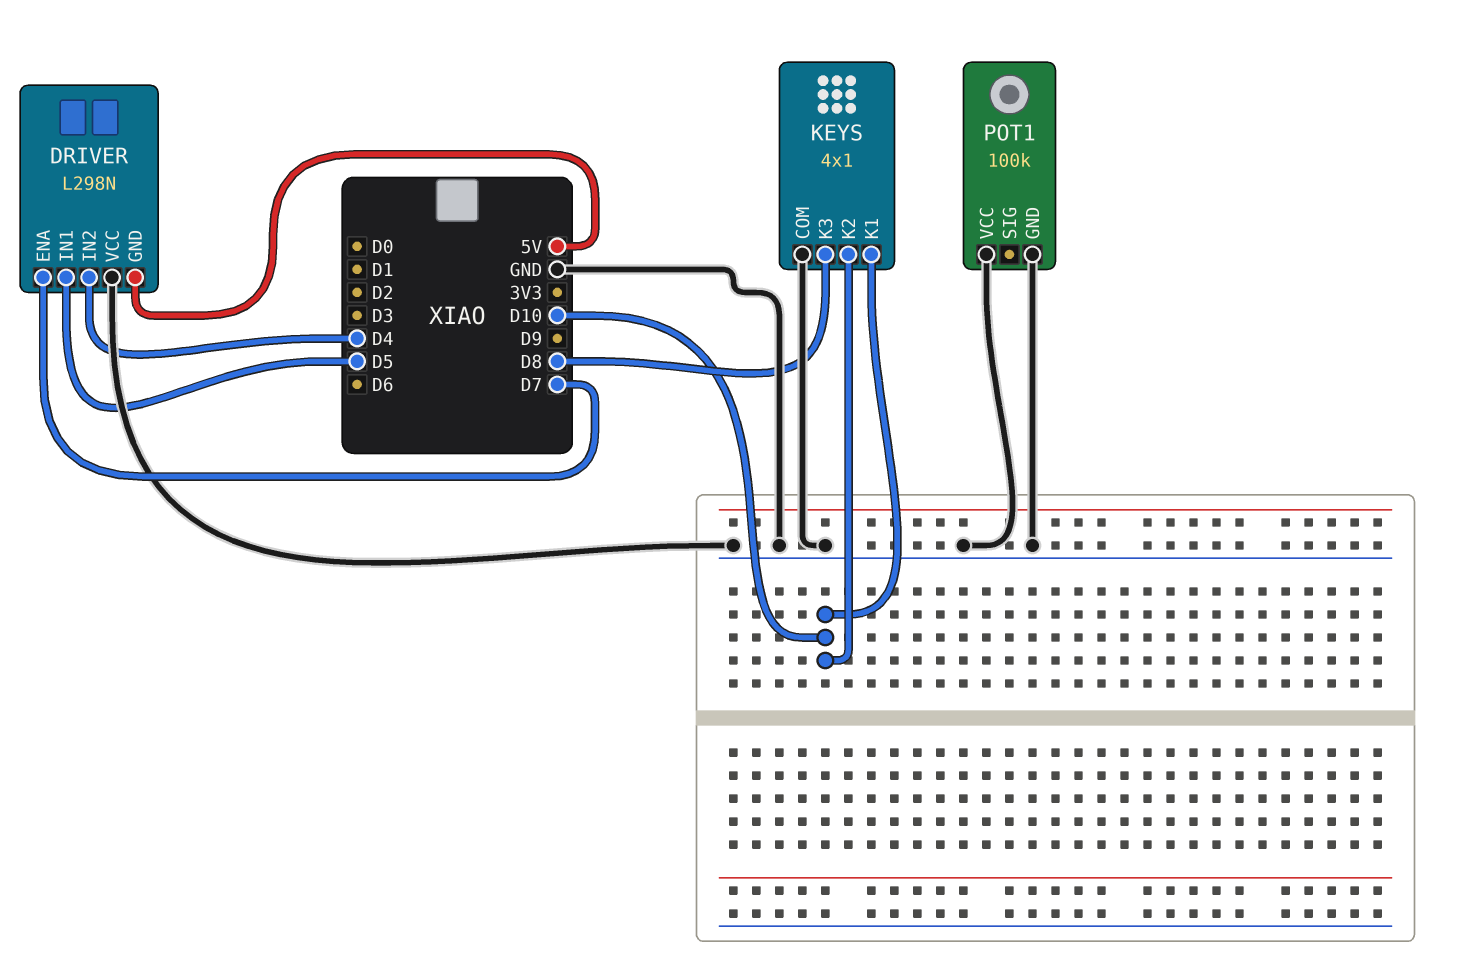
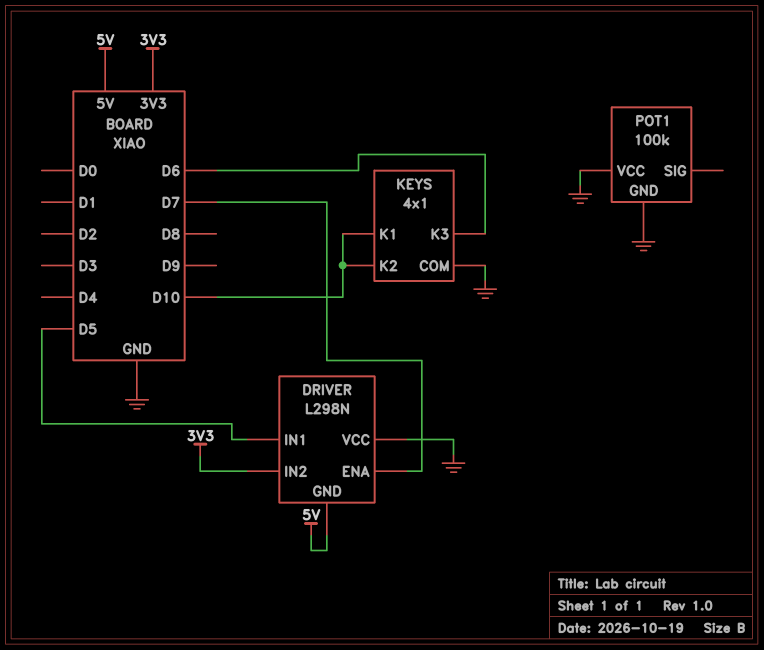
DRIVER pin IN2: D4 -> 3V3
KEYS pin K3: D8 -> D6

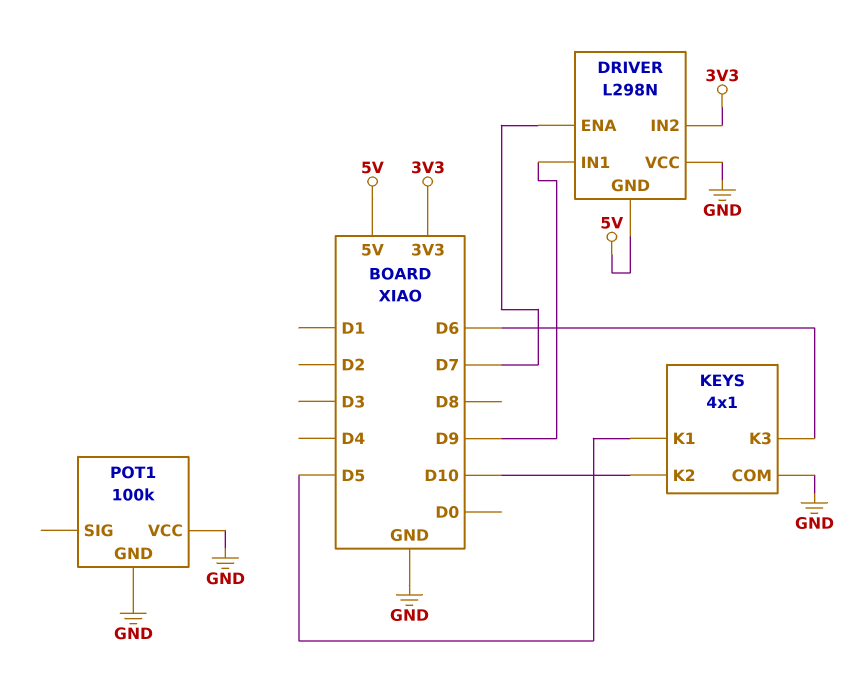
DRIVER pin IN1: D5 -> D9
KEYS pin K1: D10 -> D5

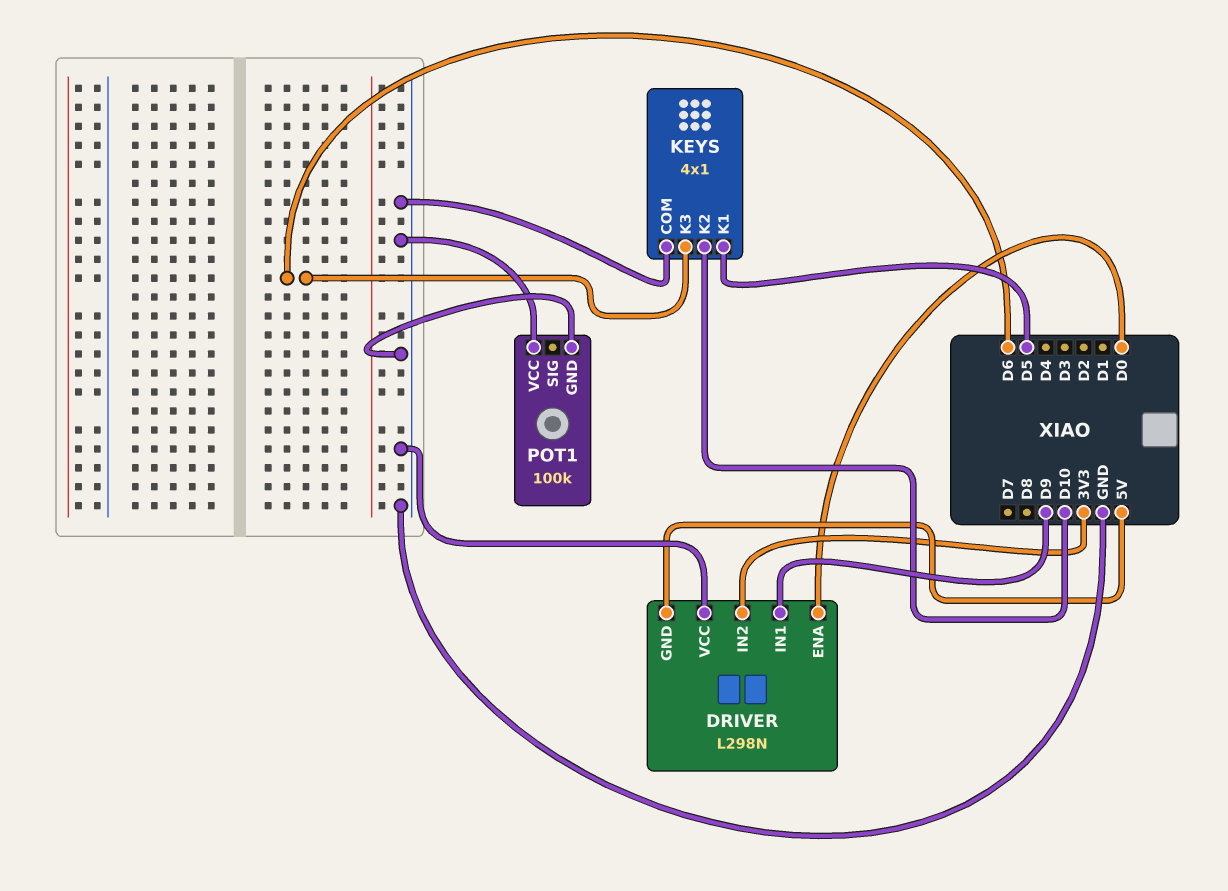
DRIVER pin ENA: D7 -> D0

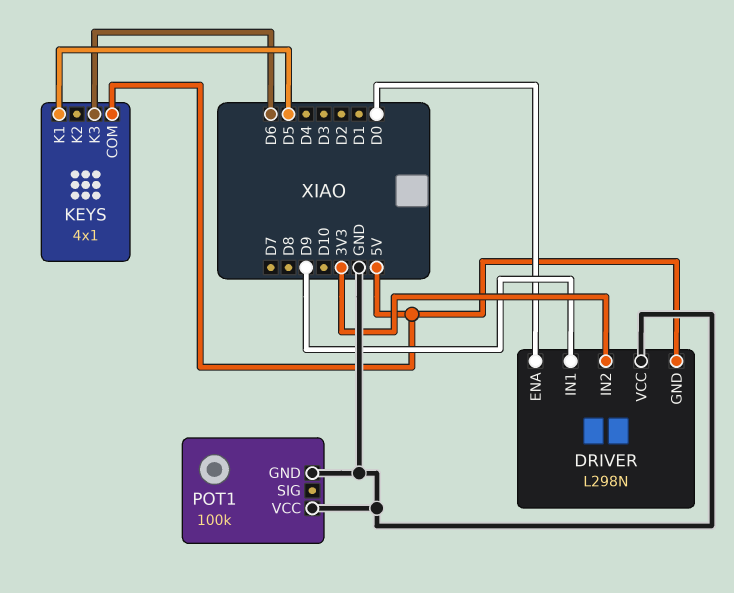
KEYS pin COM: GND -> 5V
KEYS pin K2: D10 -> none

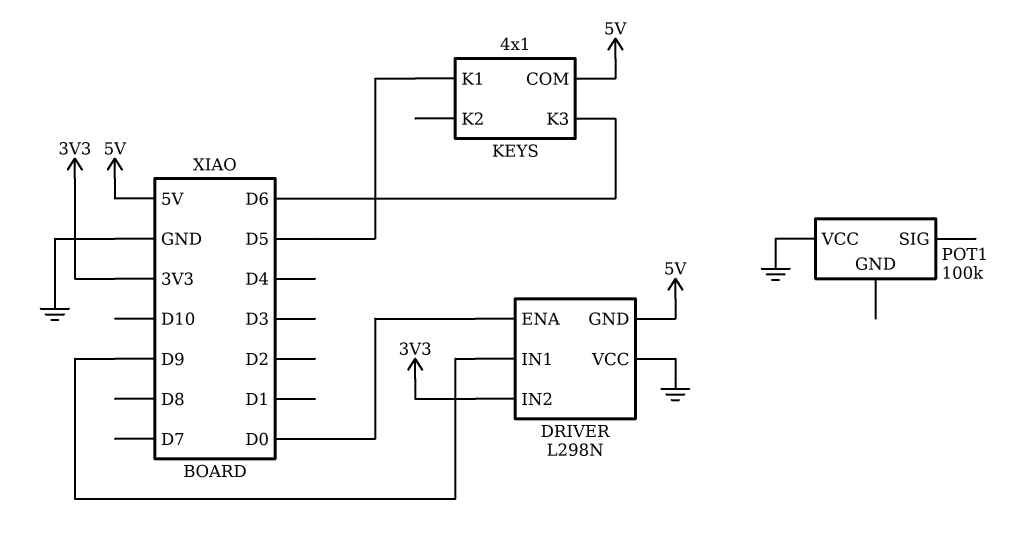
POT1 pin GND: GND -> none

